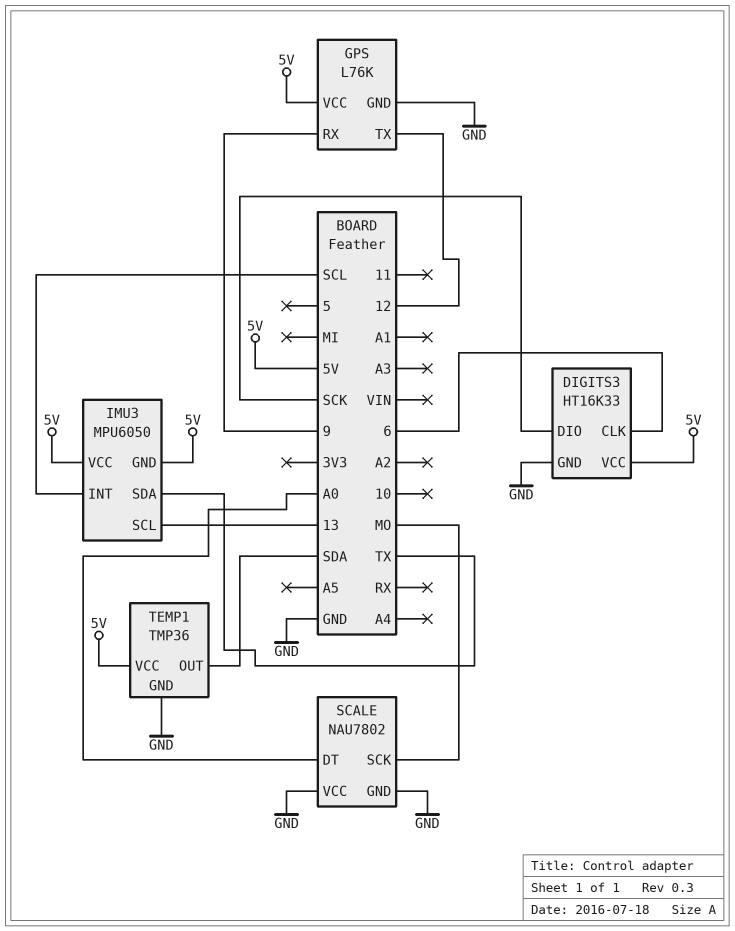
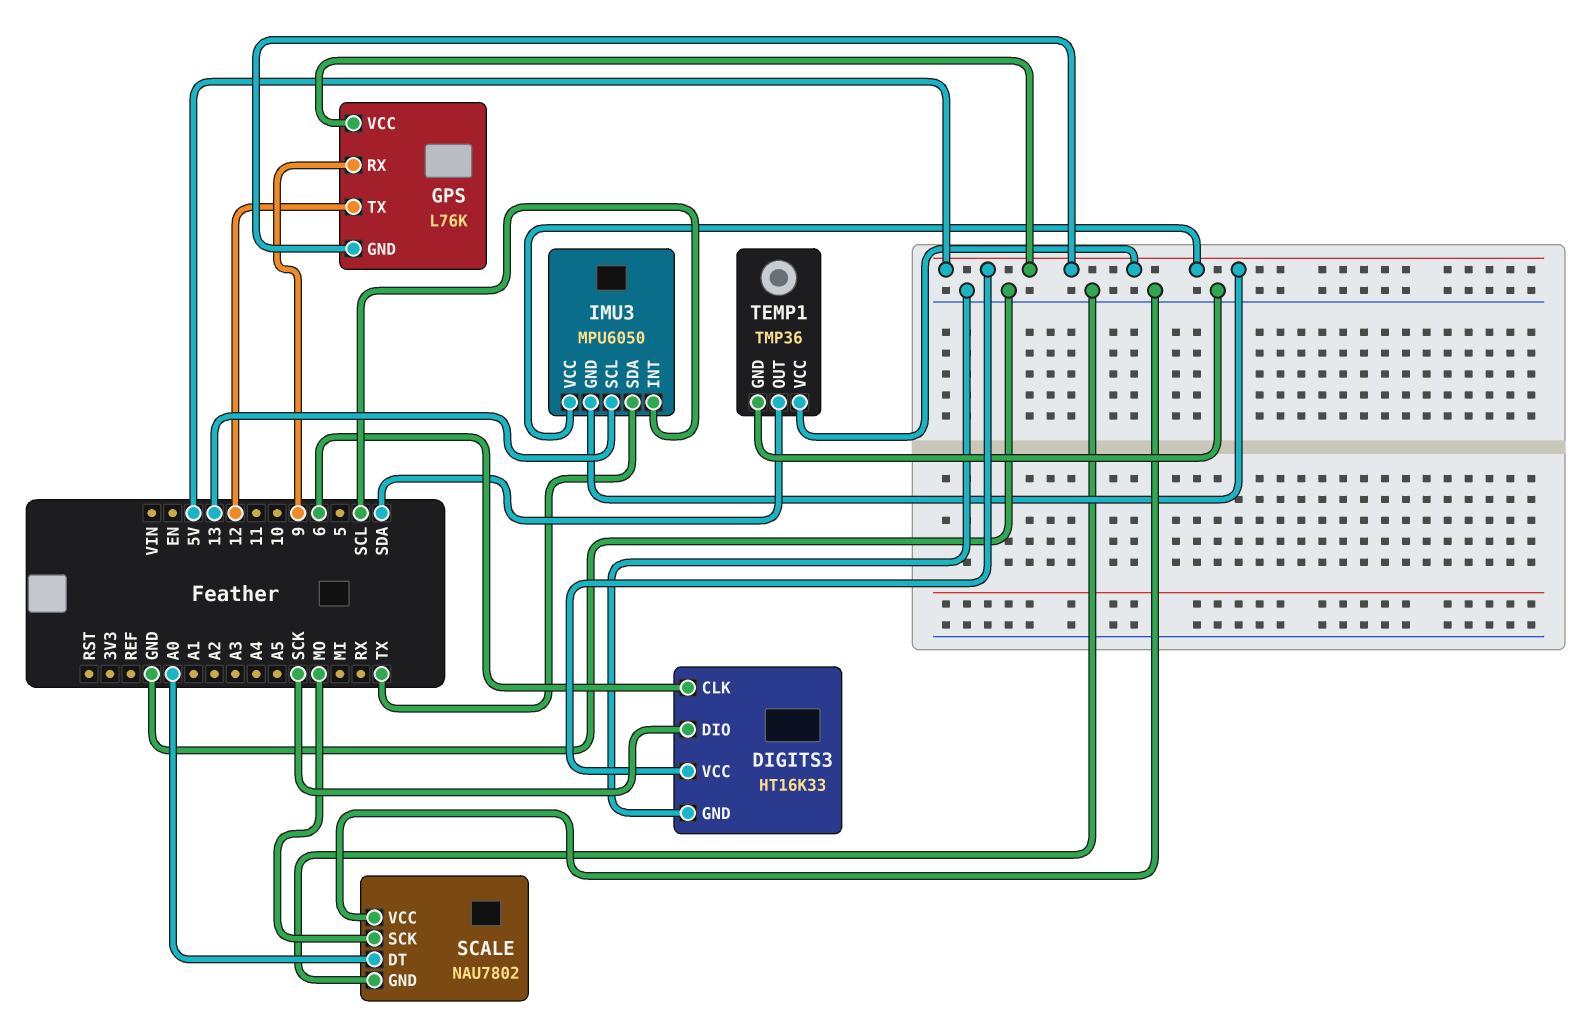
GPS pin GND: GND -> 5V

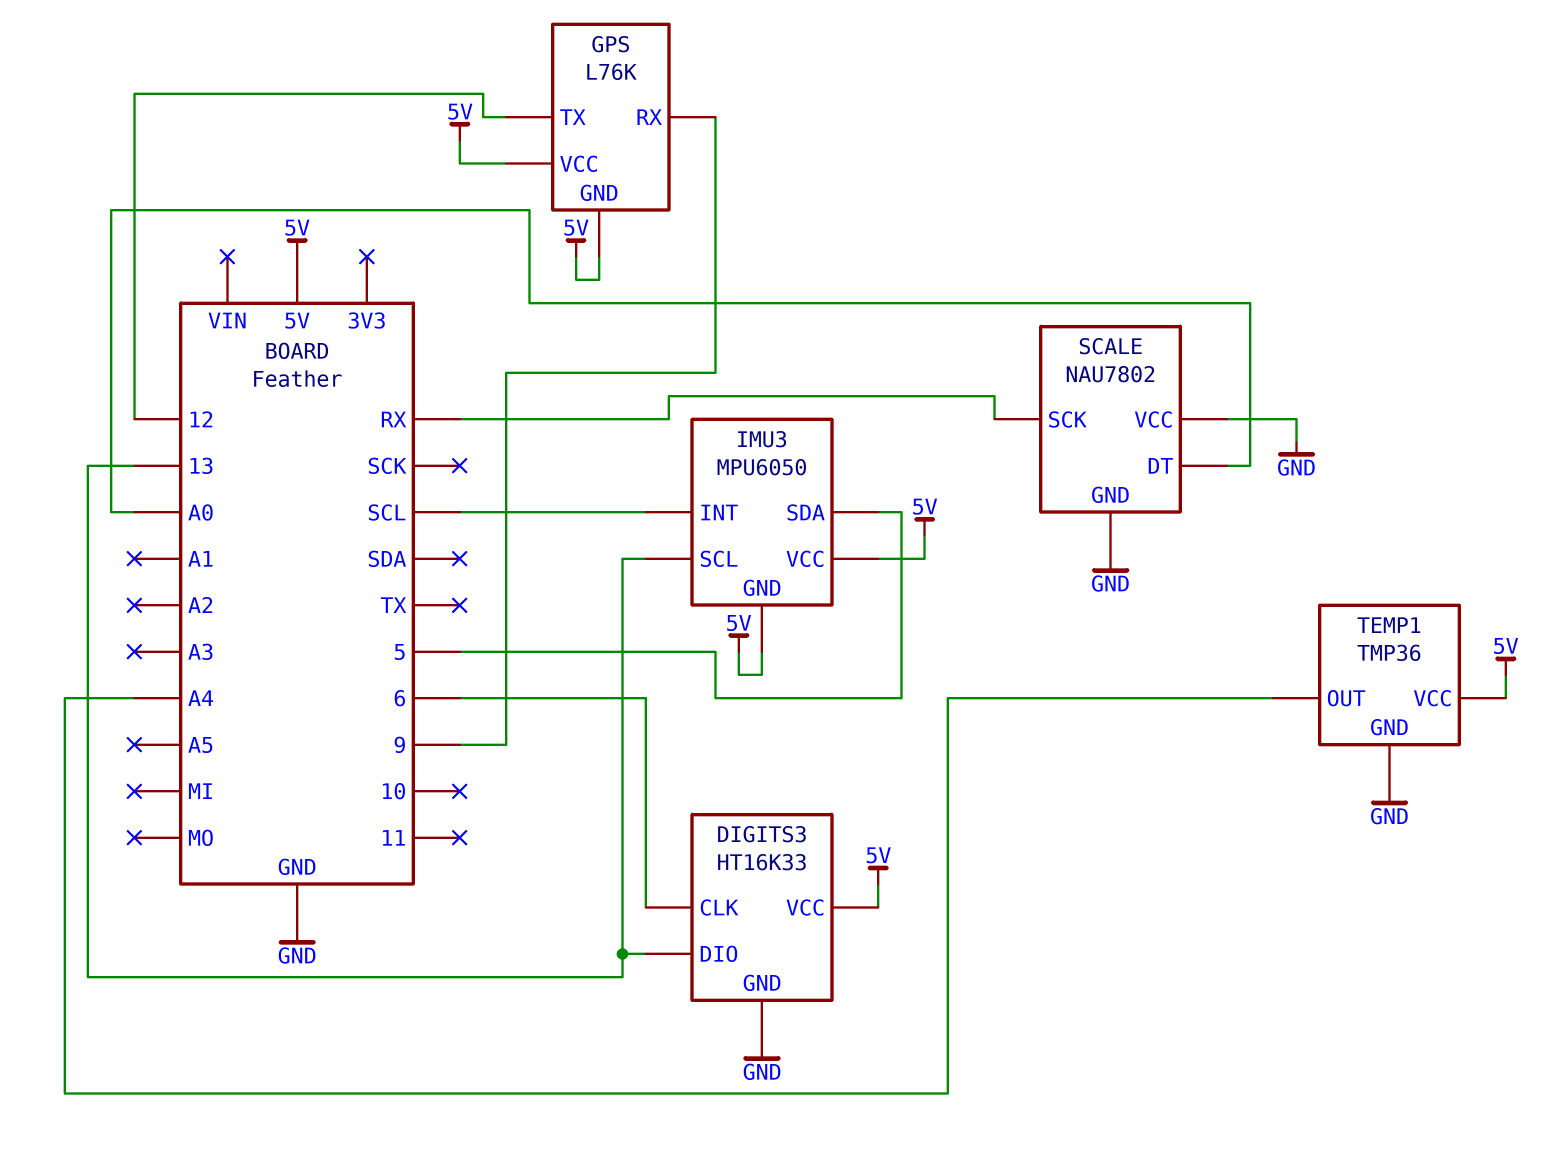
DIGITS3 pin DIO: SCK -> 13
IMU3 pin SDA: TX -> 5
SCALE pin SCK: MO -> RX
TEMP1 pin OUT: SDA -> A4

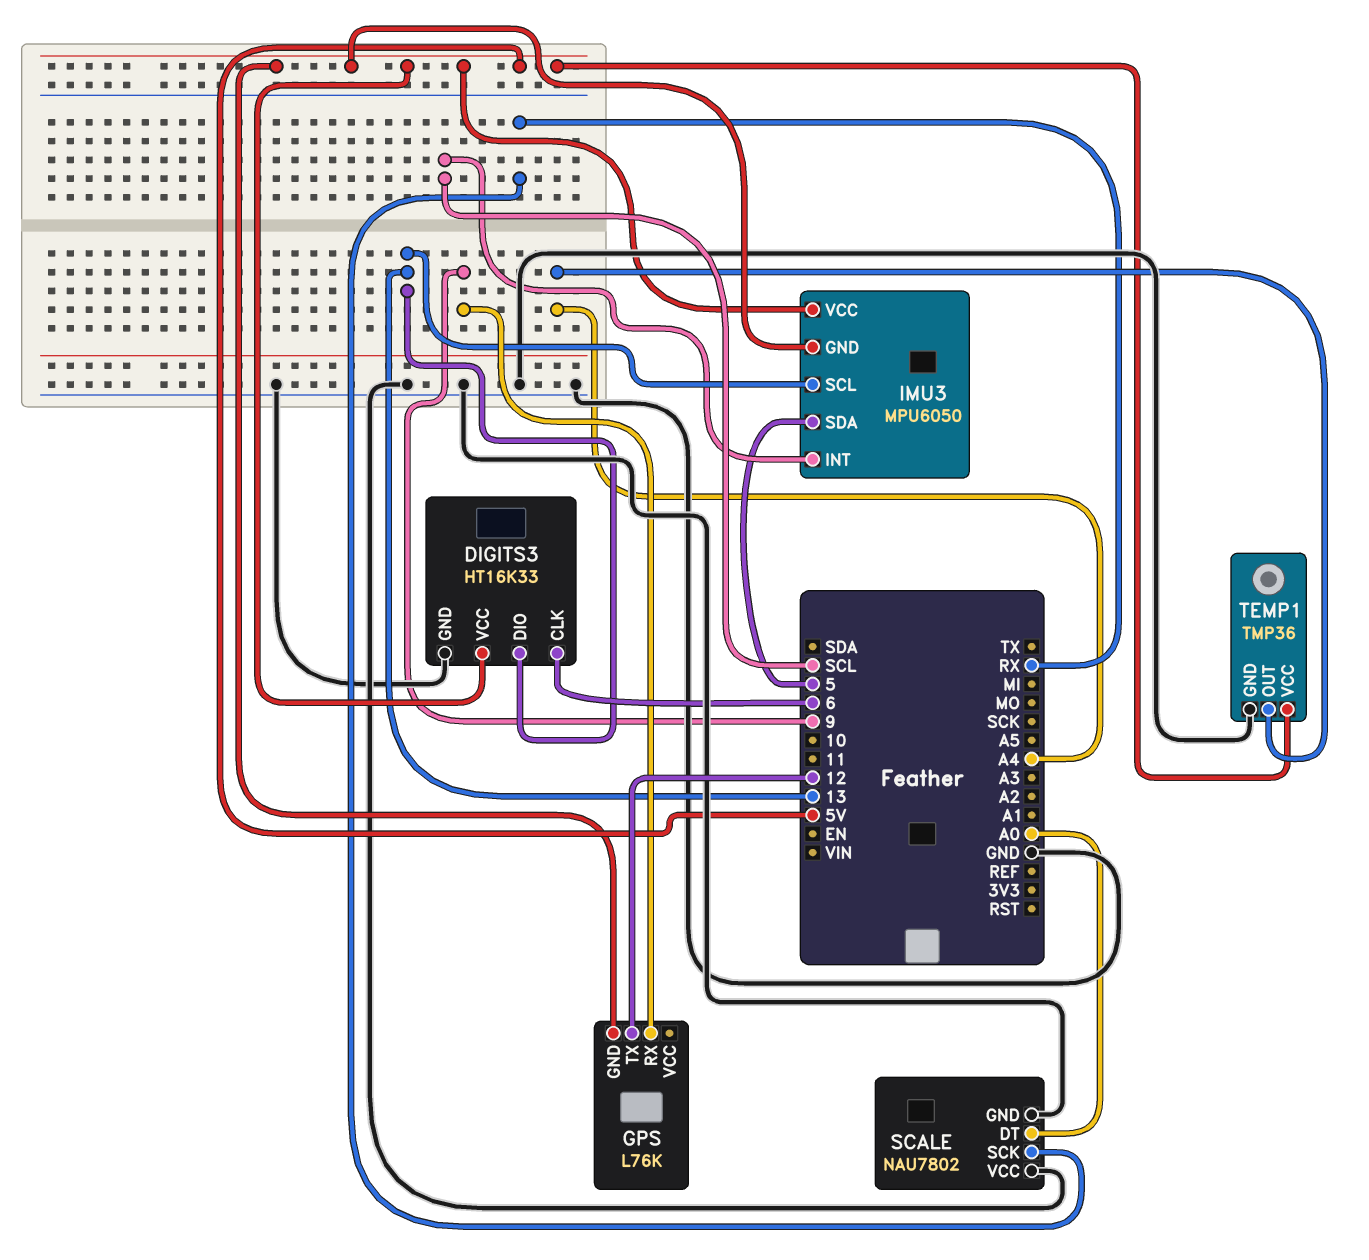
GPS pin VCC: 5V -> none

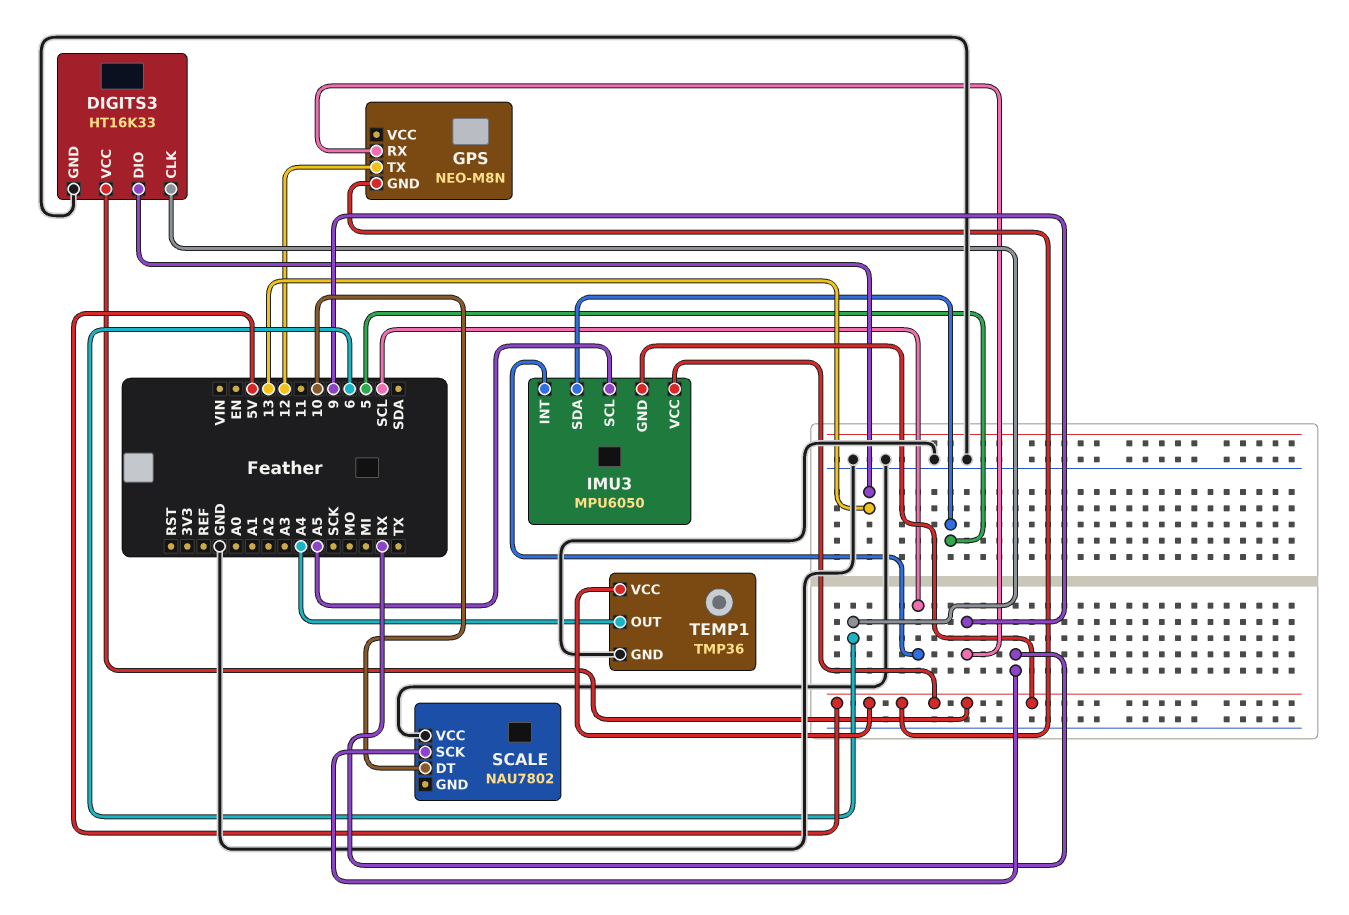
GPS: L76K -> NEO-M8N
IMU3 pin SCL: 13 -> A5
SCALE pin DT: A0 -> 10
SCALE pin GND: GND -> none

